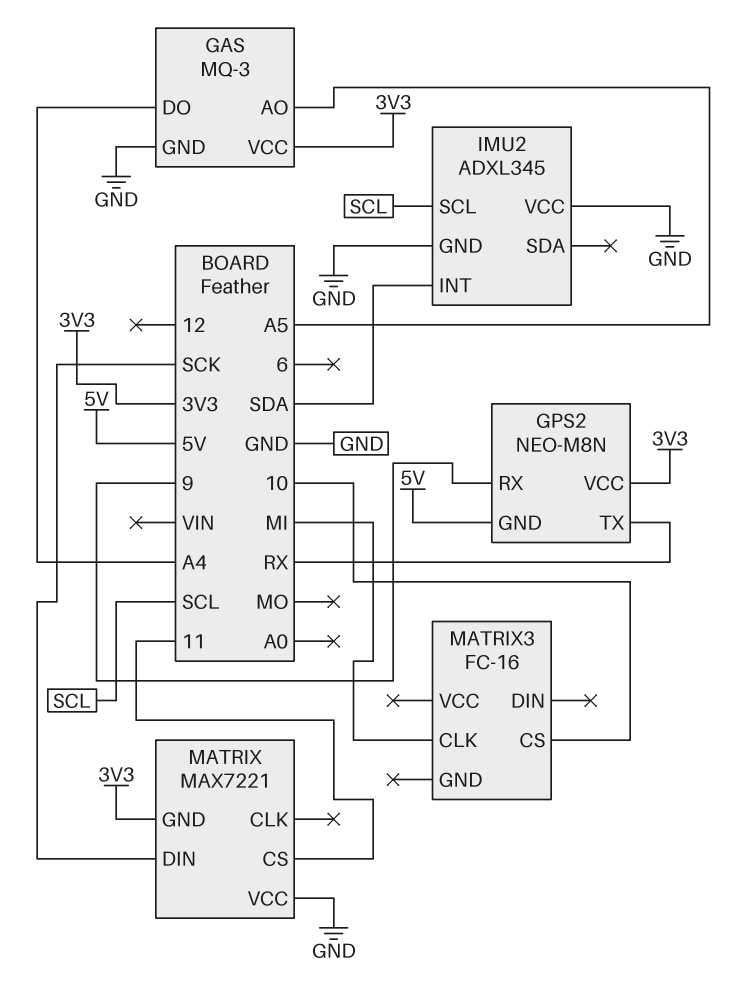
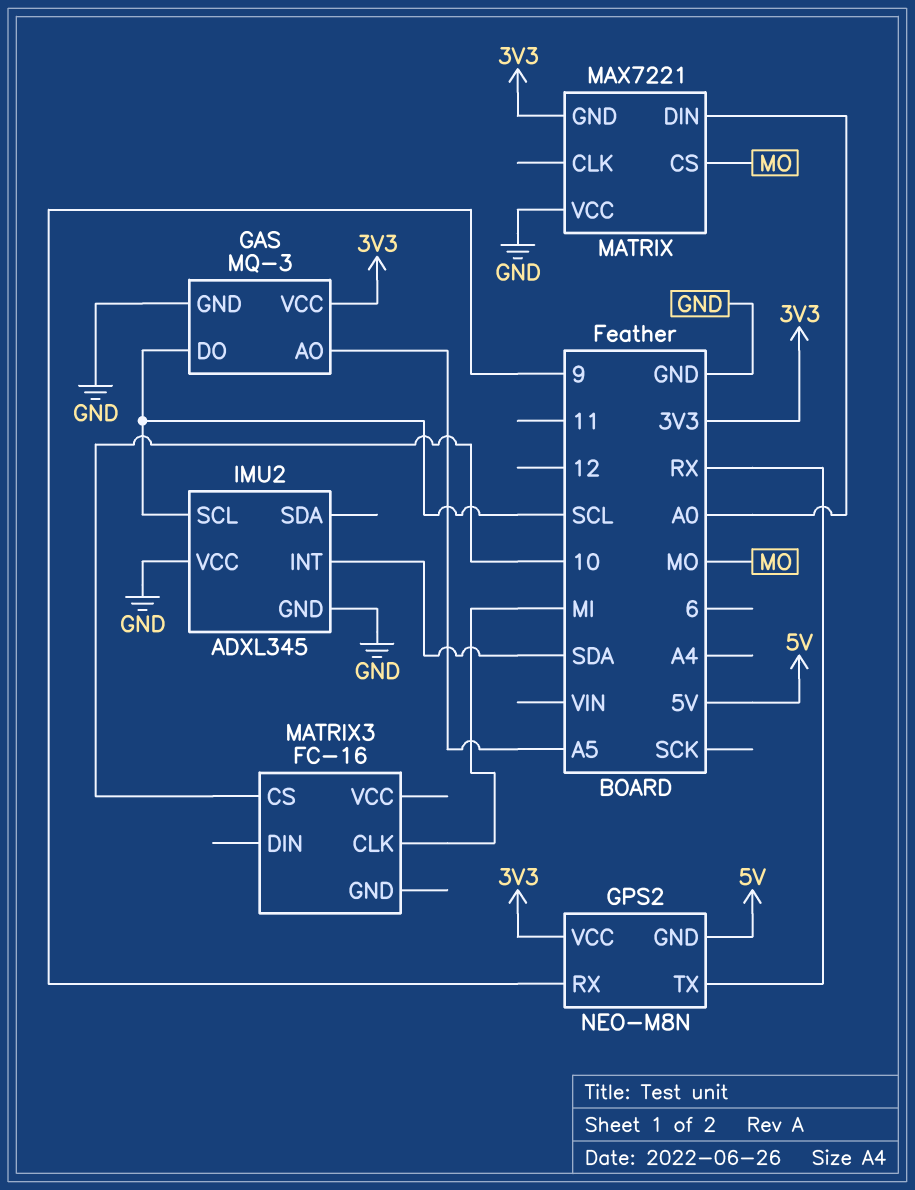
GAS pin DO: A4 -> SCL
MATRIX pin CS: 11 -> MO
MATRIX pin DIN: SCK -> A0

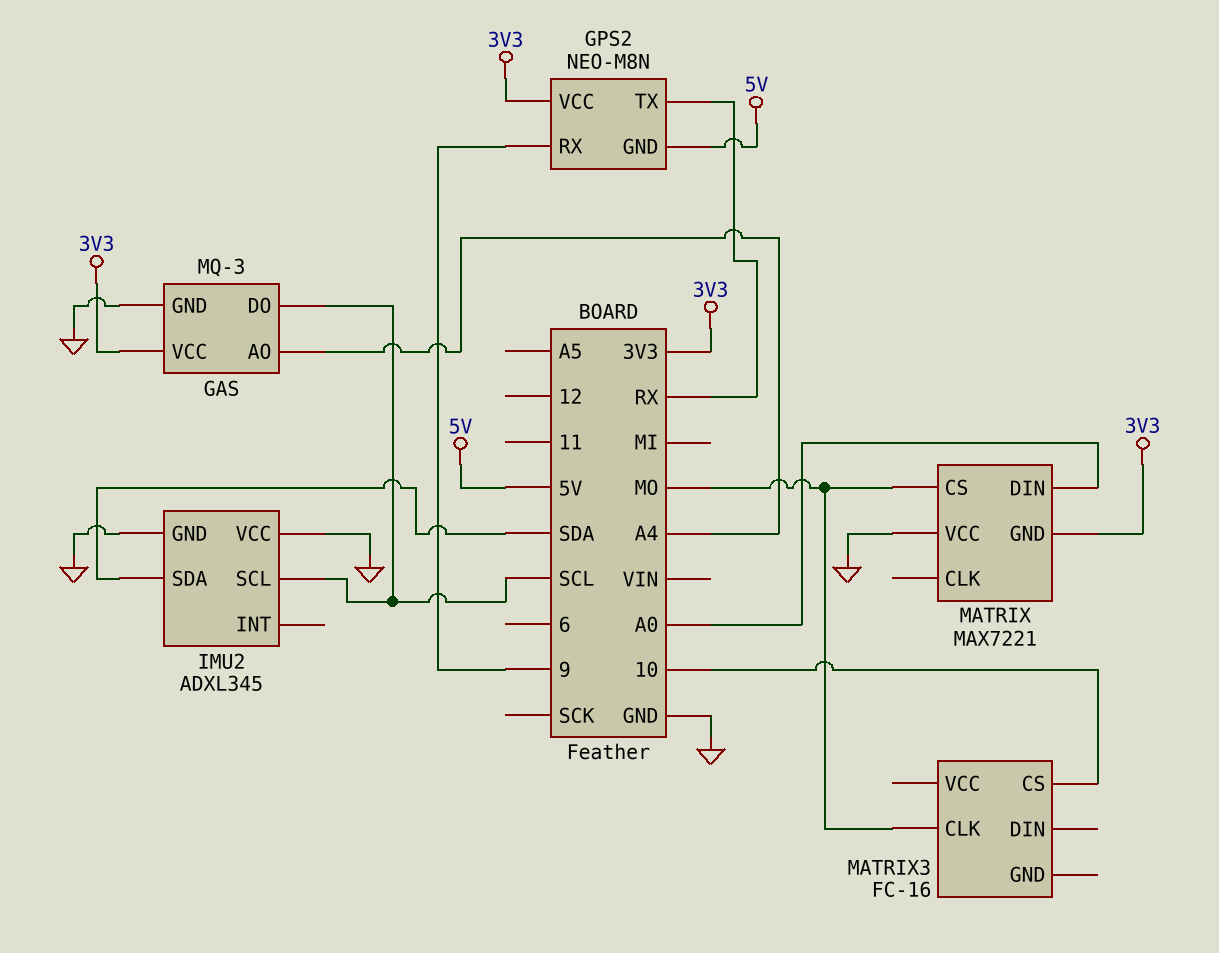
GAS pin AO: A5 -> A4
IMU2 pin INT: SDA -> none
IMU2 pin SDA: none -> SDA
MATRIX3 pin CLK: MI -> MO

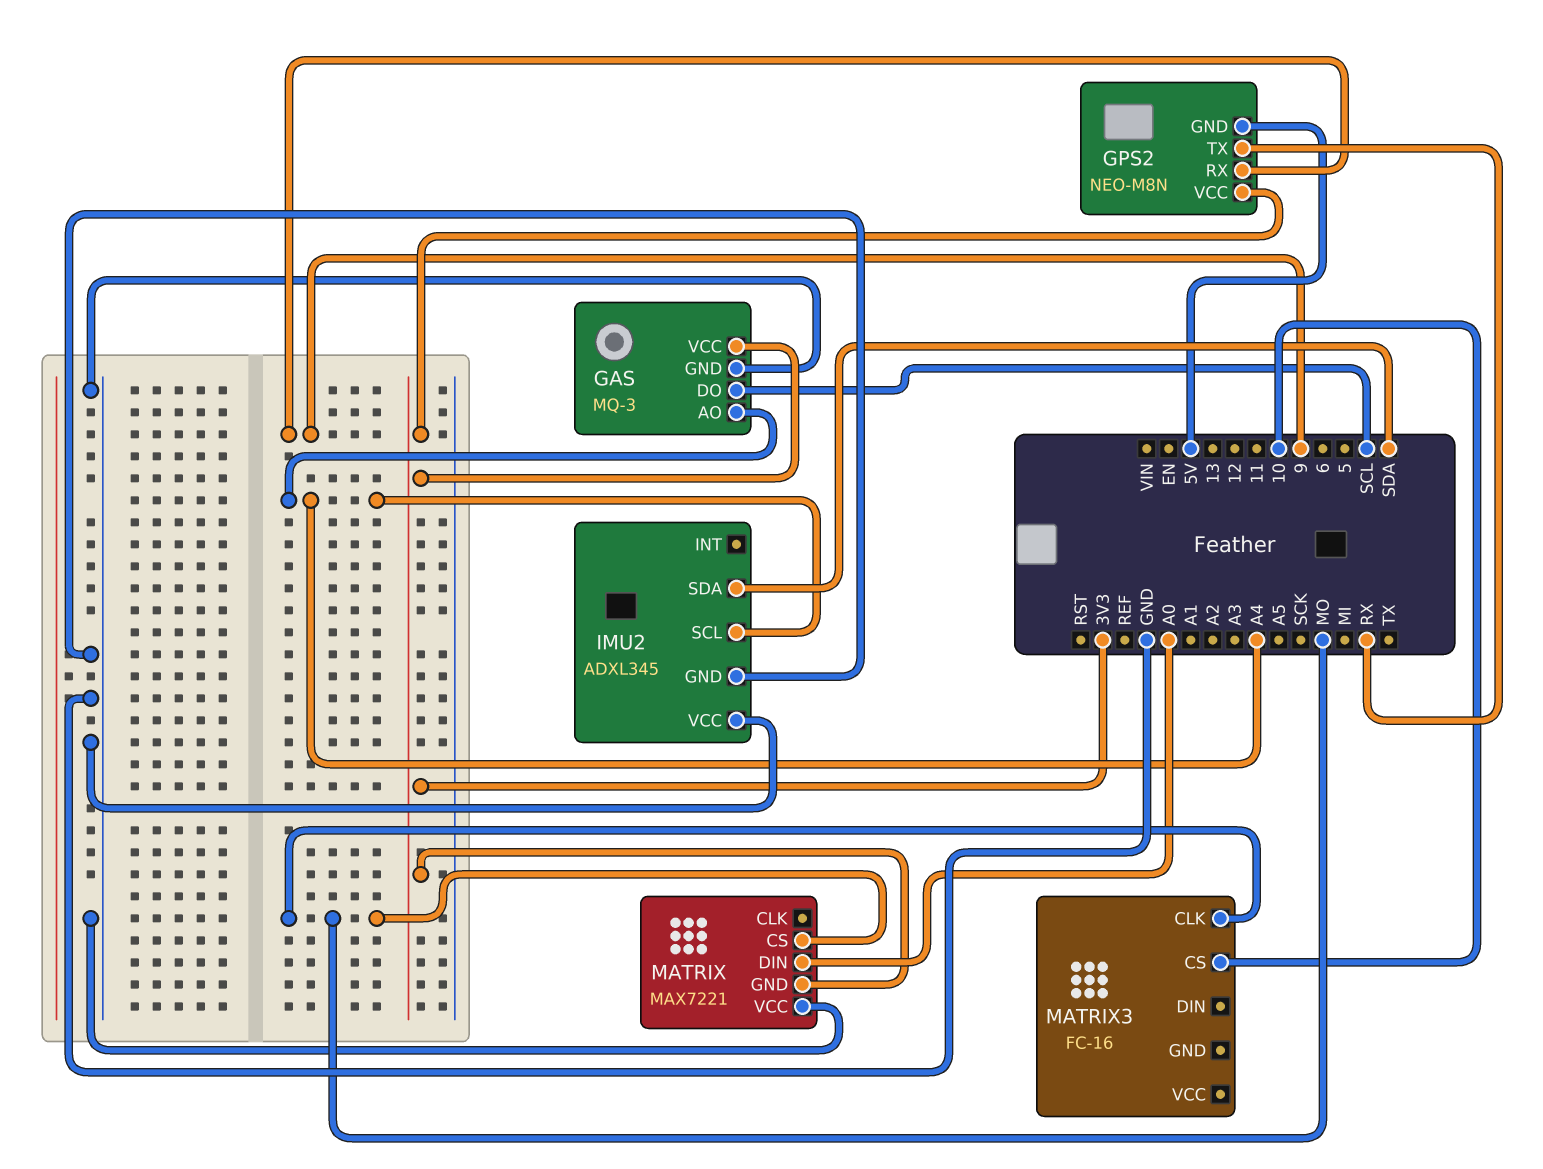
IMU2 pin SCL: SCL -> A4

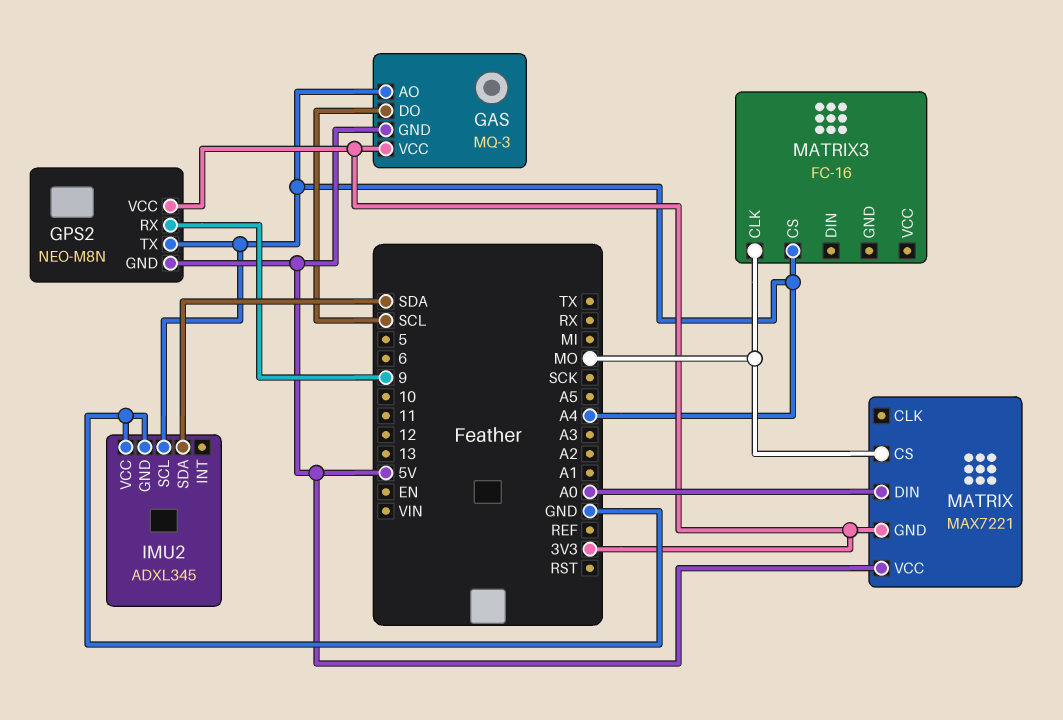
GAS pin GND: GND -> 5V
GPS2 pin TX: RX -> A4
MATRIX pin VCC: GND -> 5V
MATRIX3 pin CS: 10 -> A4

